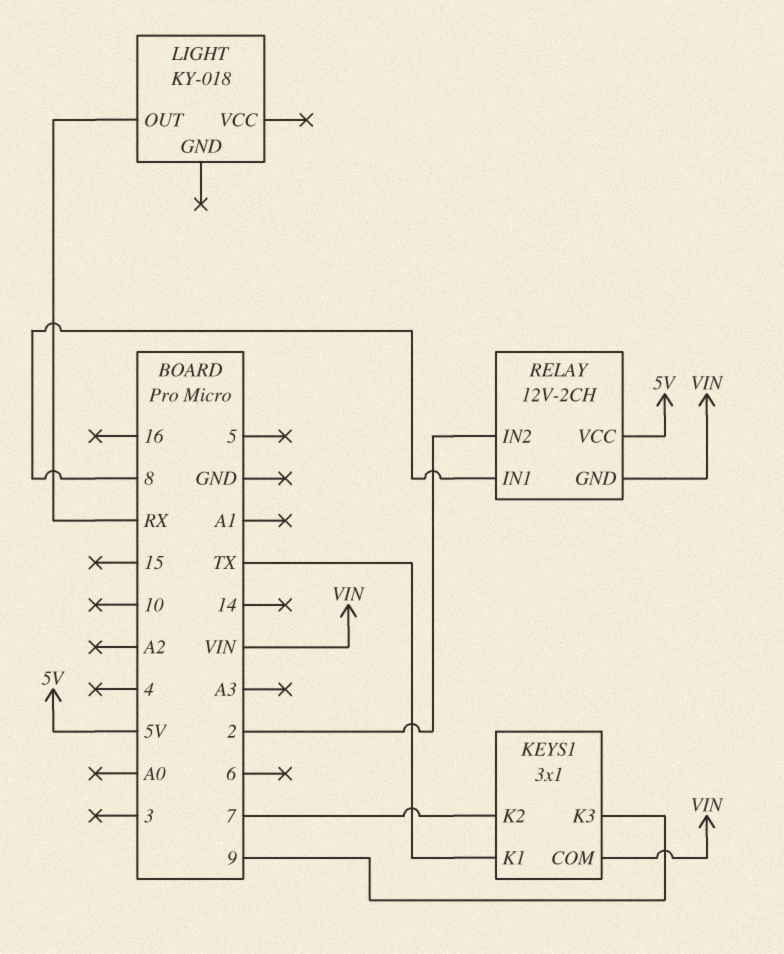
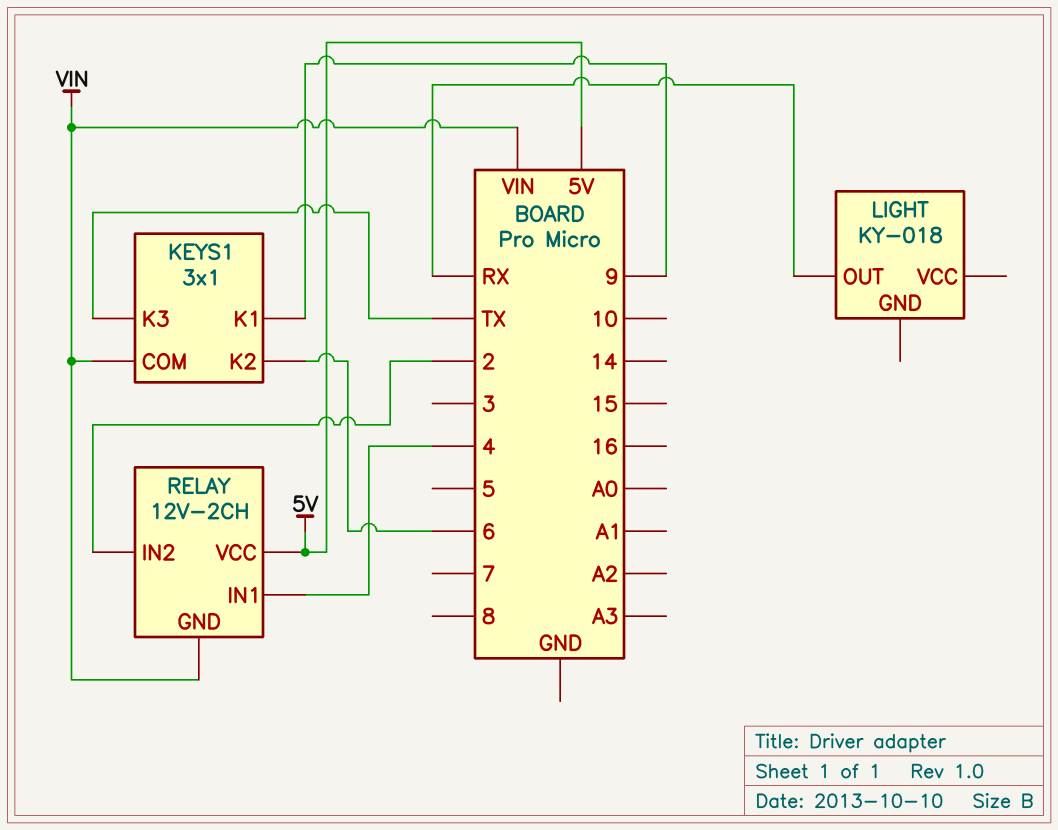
KEYS1 pin K1: TX -> 9
KEYS1 pin K2: 7 -> 6
KEYS1 pin K3: 9 -> TX
RELAY pin IN1: 8 -> 4

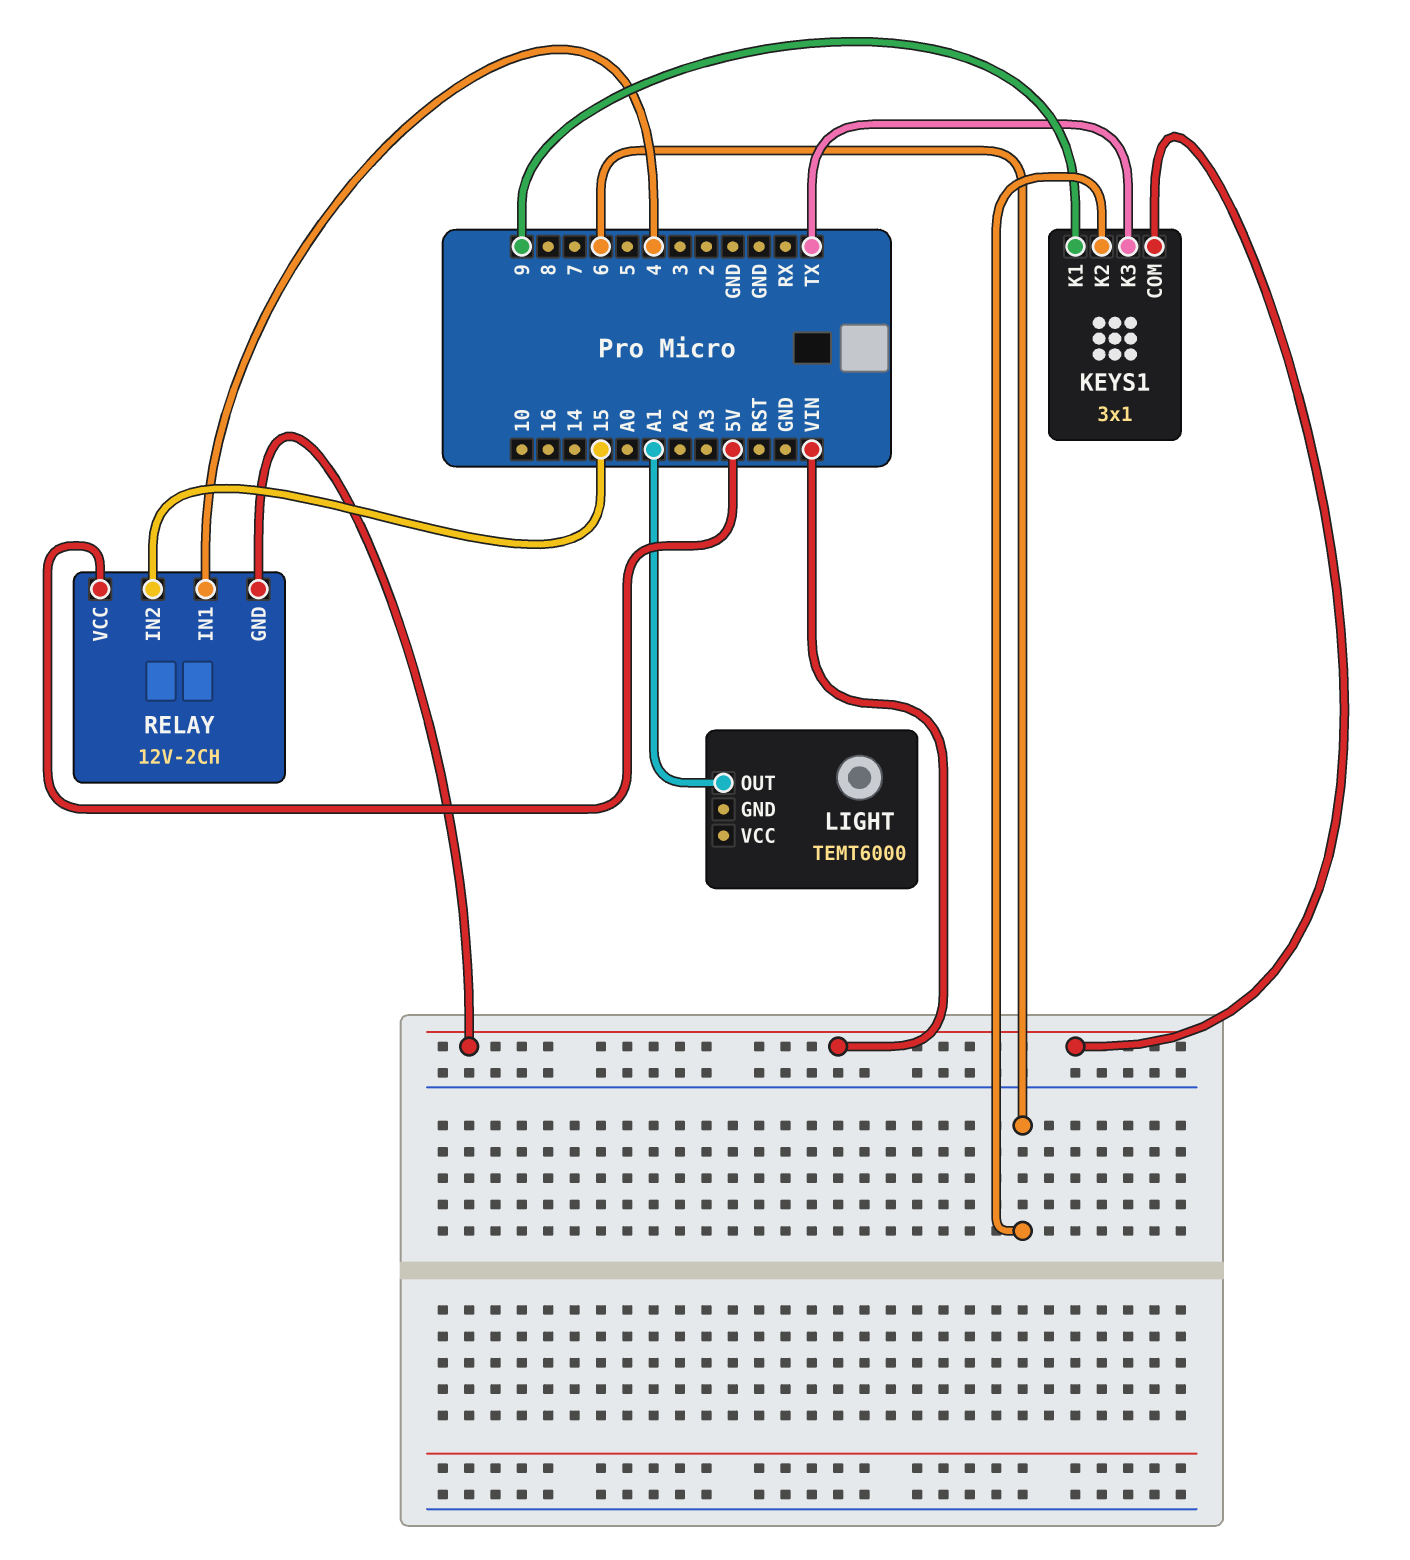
LIGHT: KY-018 -> TEMT6000
LIGHT pin OUT: RX -> A1
RELAY pin IN2: 2 -> 15

